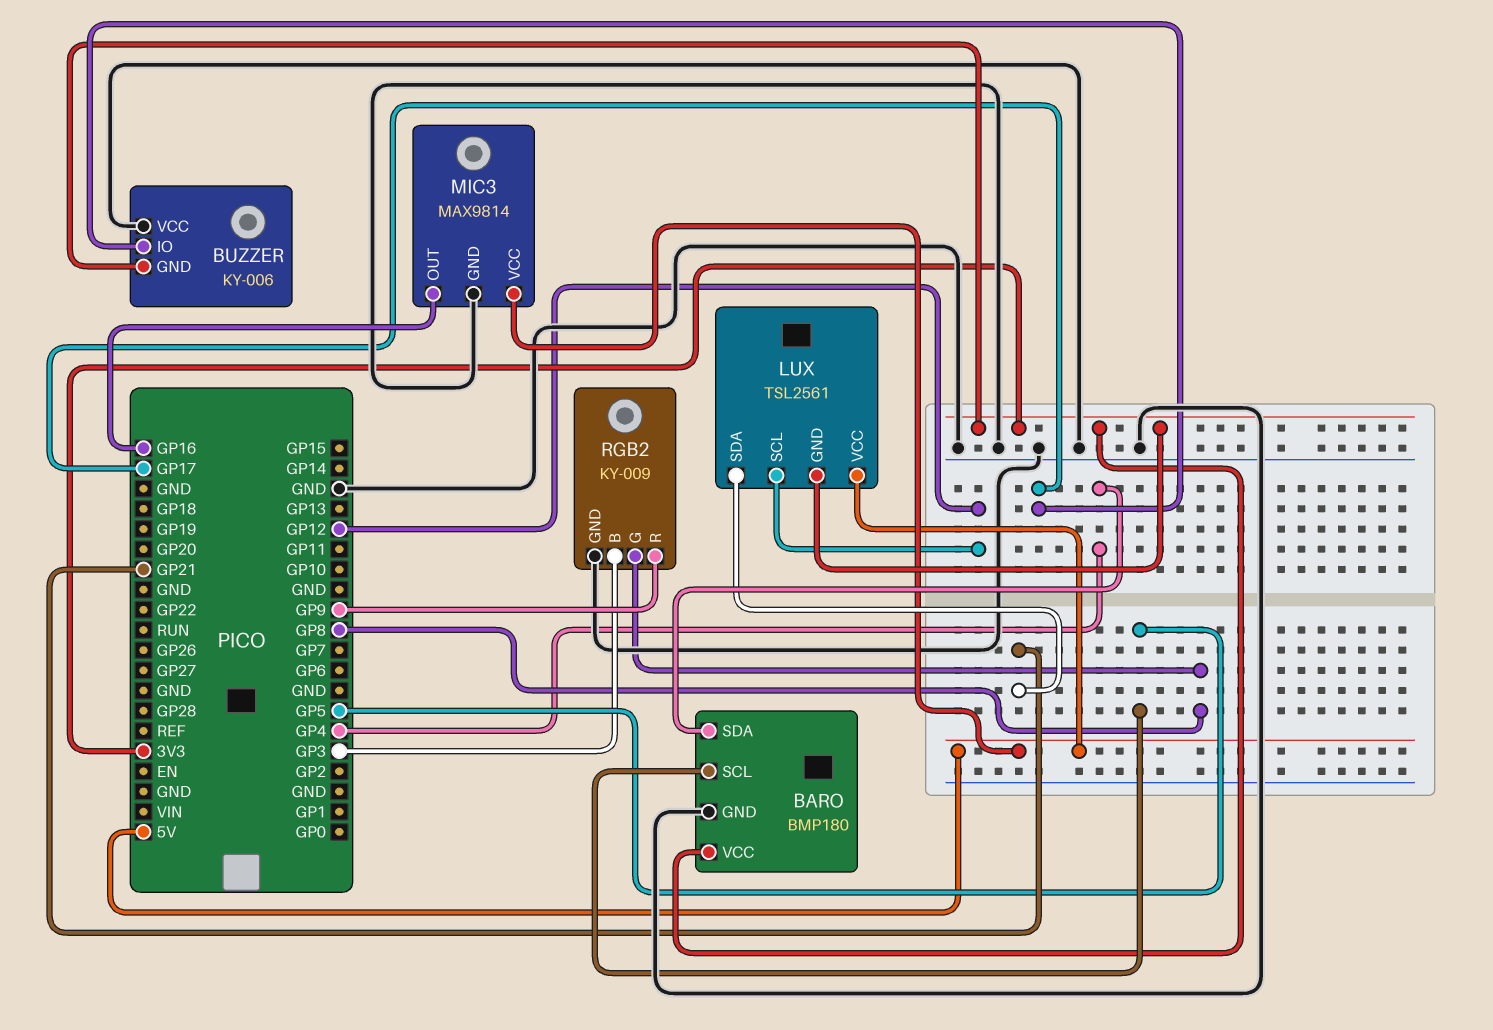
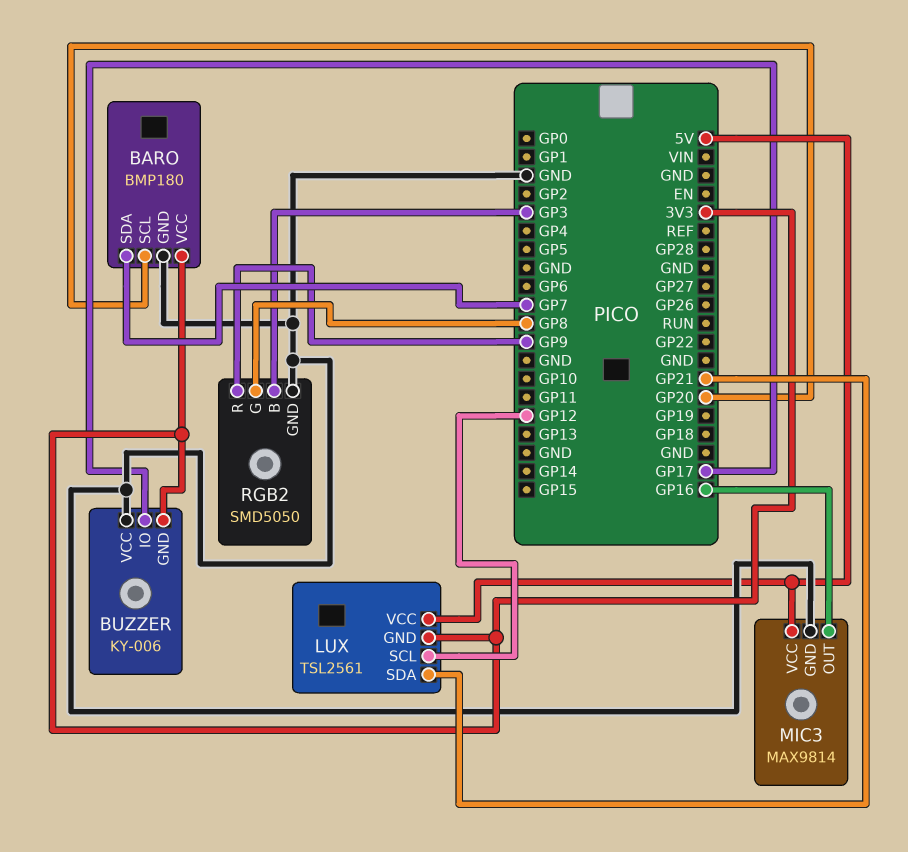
BARO pin SCL: GP5 -> GP20
BARO pin SDA: GP4 -> GP7
RGB2: KY-009 -> SMD5050

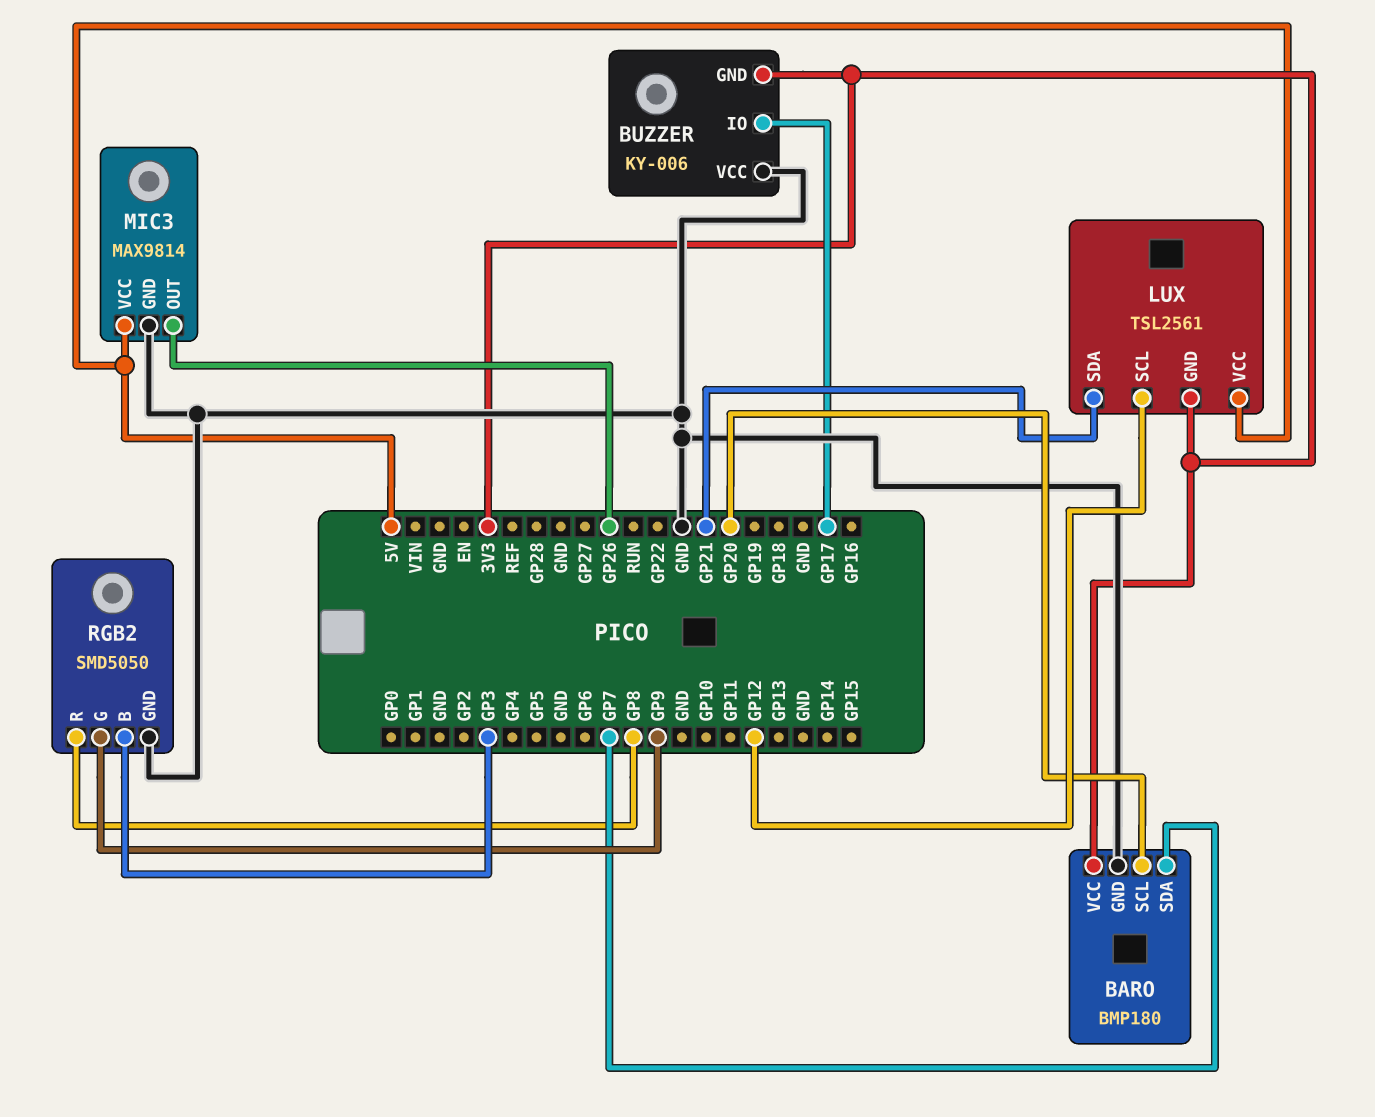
MIC3 pin OUT: GP16 -> GP26
RGB2 pin G: GP8 -> GP9
RGB2 pin R: GP9 -> GP8

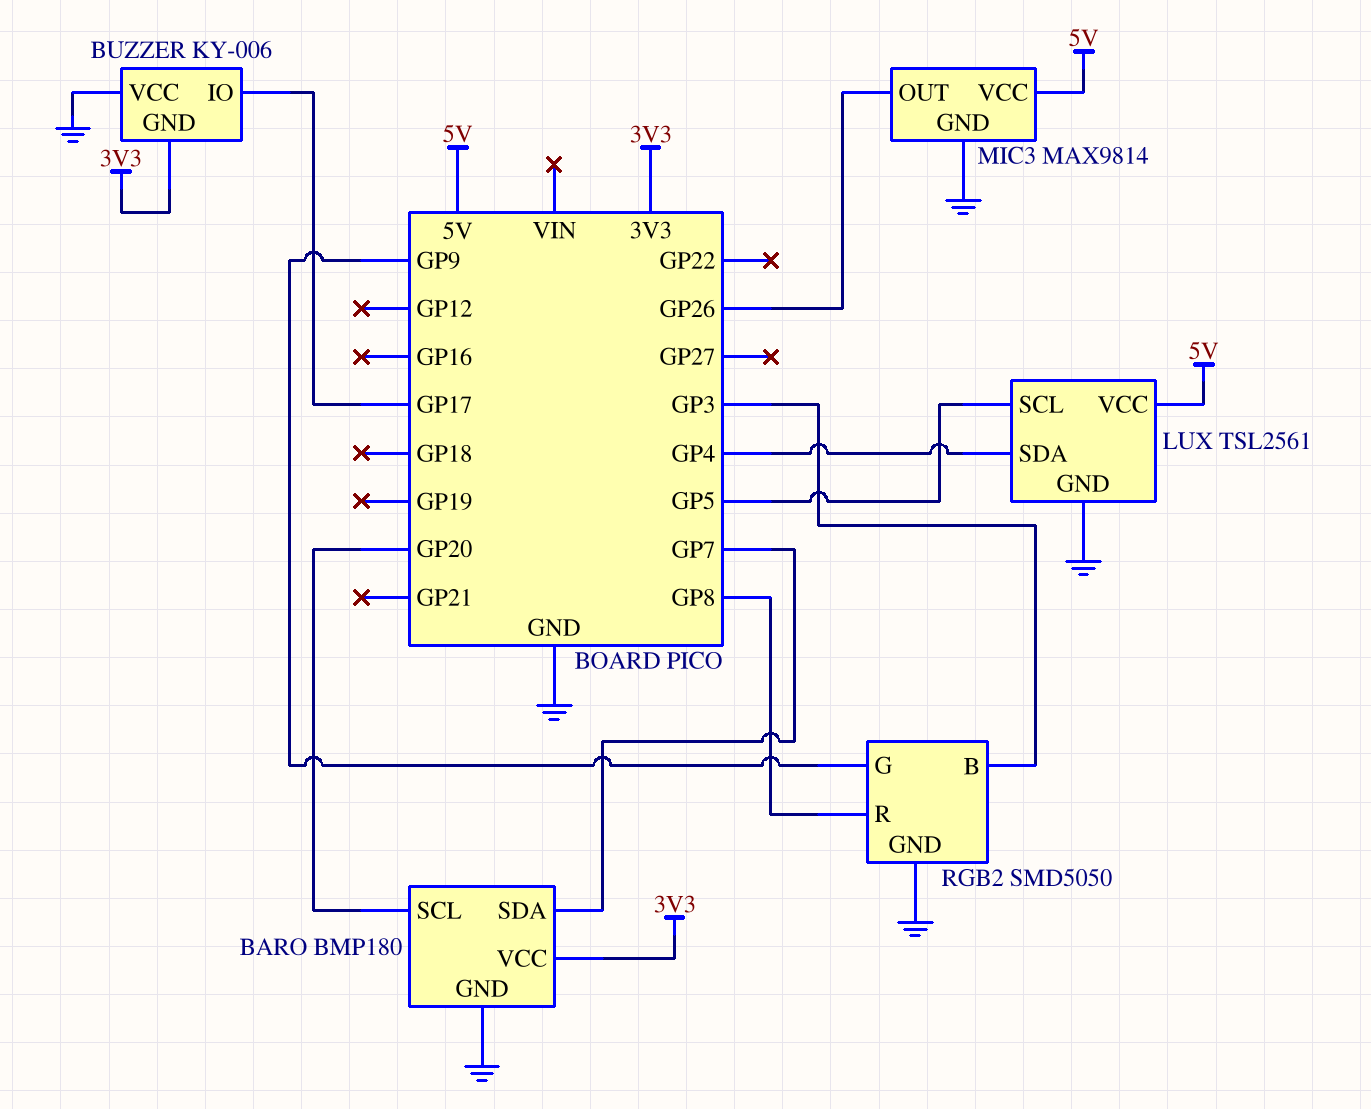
LUX pin GND: 3V3 -> GND
LUX pin SCL: GP12 -> GP5
LUX pin SDA: GP21 -> GP4

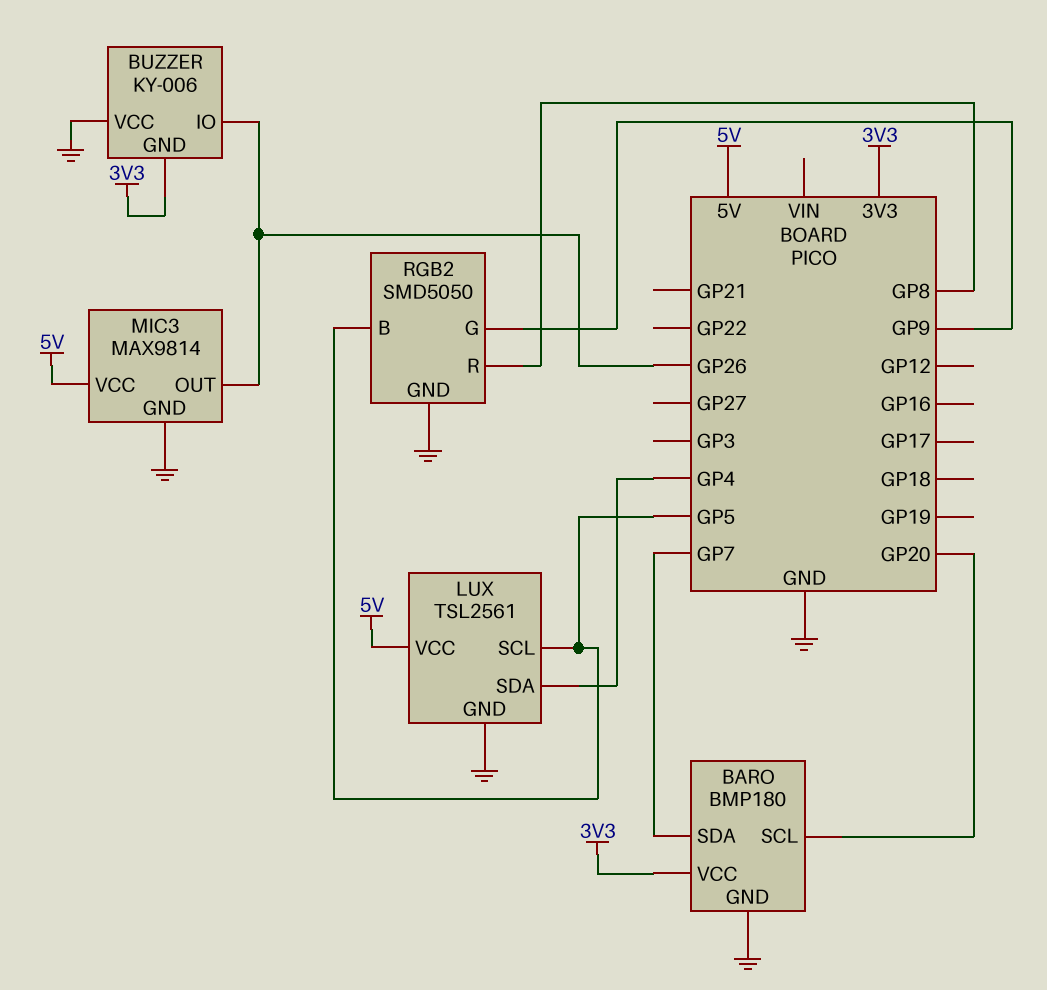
BUZZER pin IO: GP17 -> GP26
RGB2 pin B: GP3 -> GP5

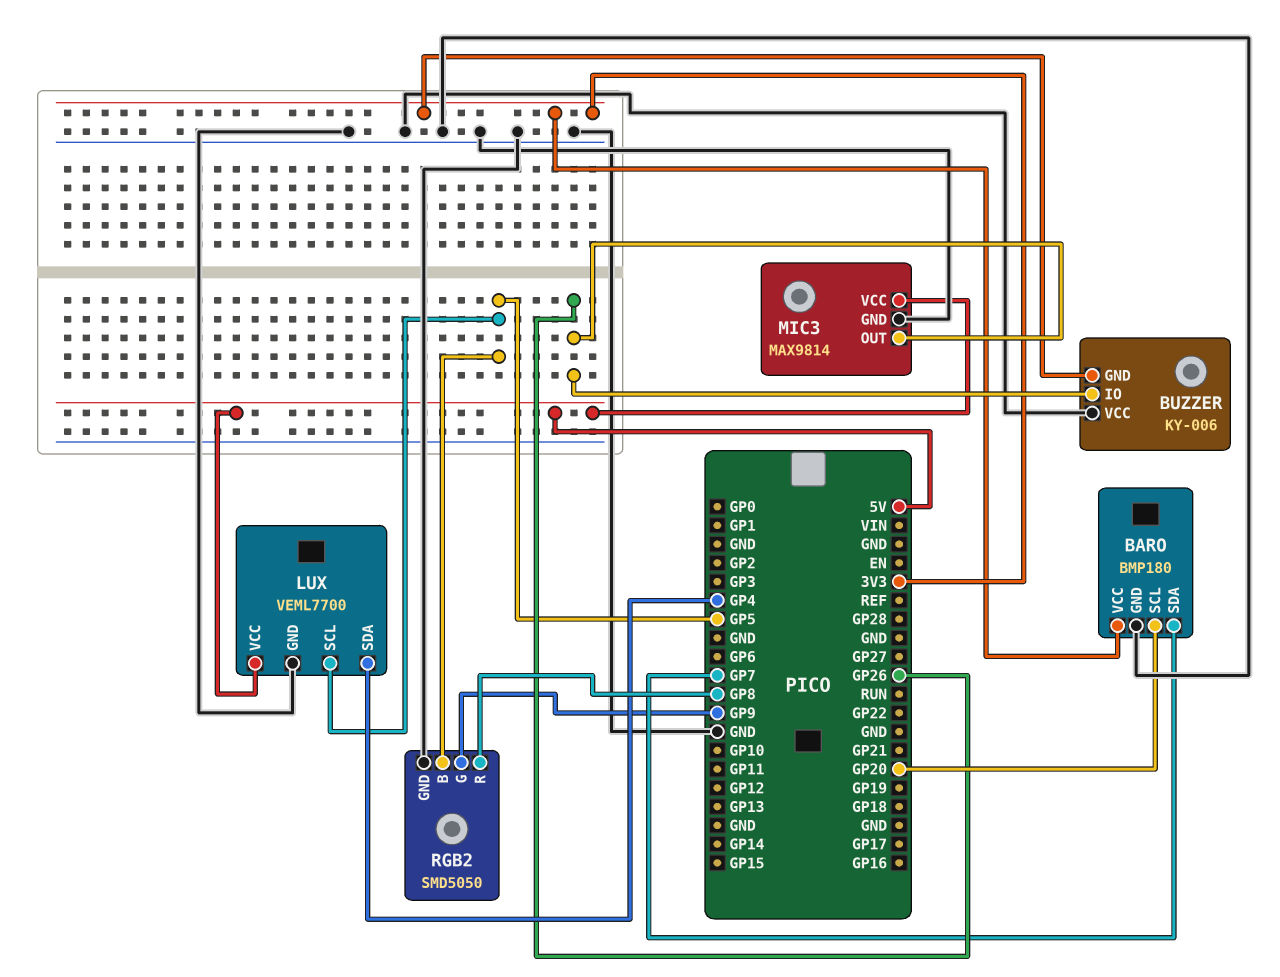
LUX: TSL2561 -> VEML7700

